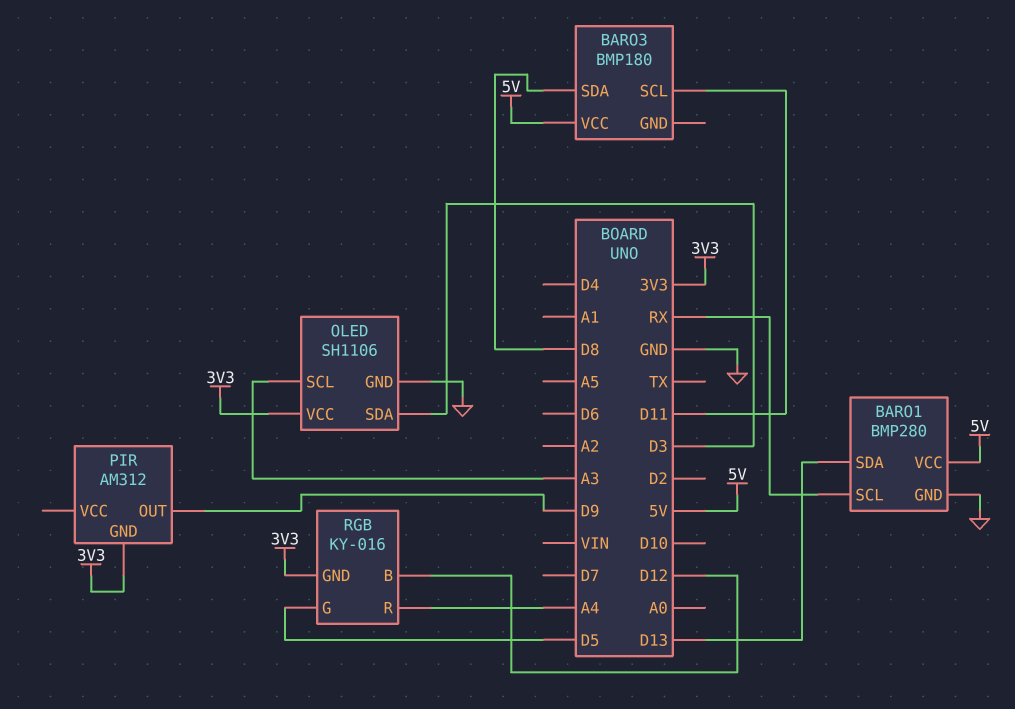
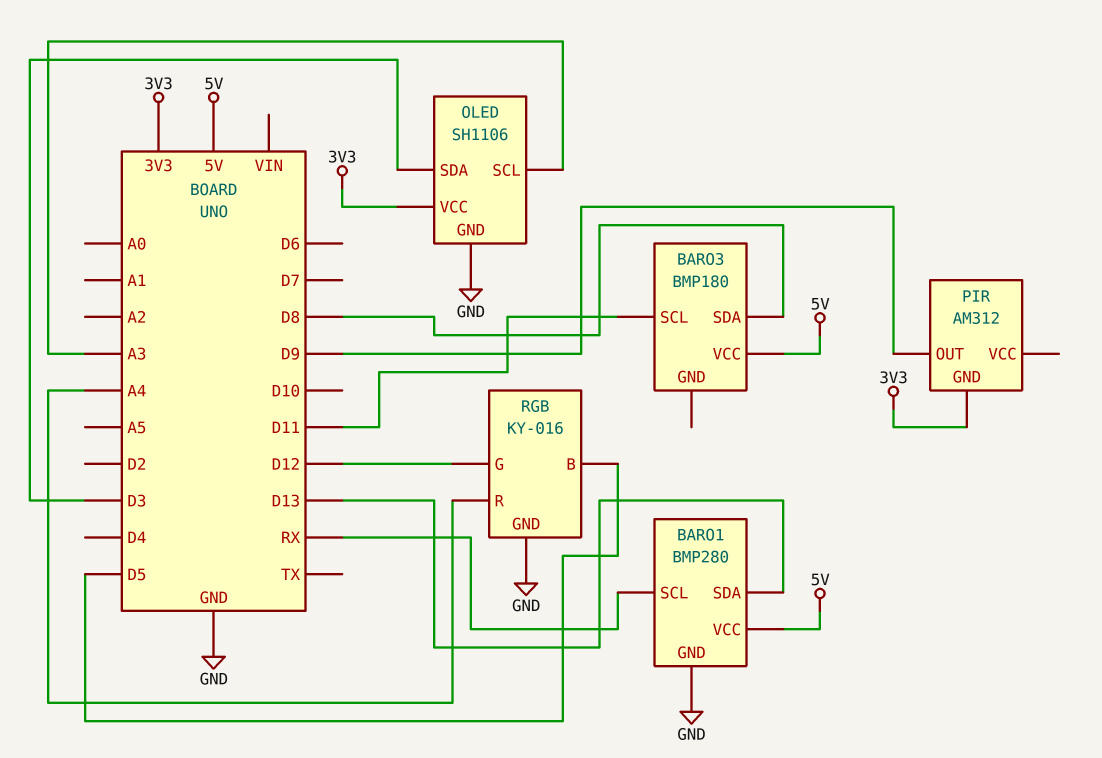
RGB pin B: D12 -> D5
RGB pin G: D5 -> D12
RGB pin GND: 3V3 -> GND

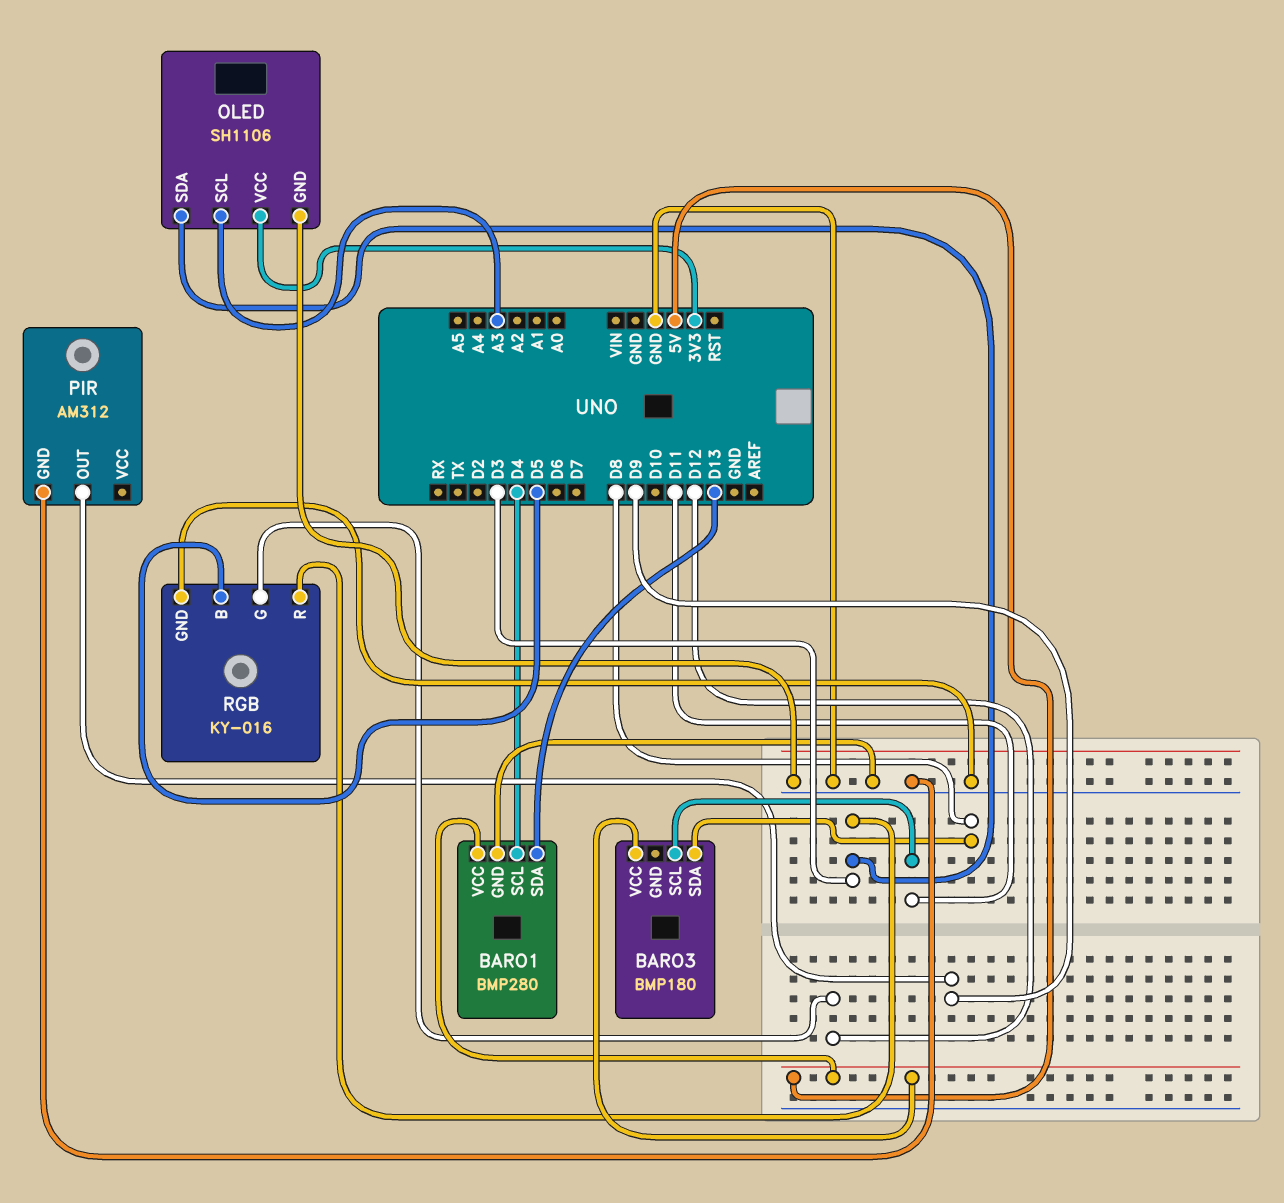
BARO1 pin SCL: RX -> D4
PIR pin GND: 3V3 -> GND
RGB pin R: A4 -> D3

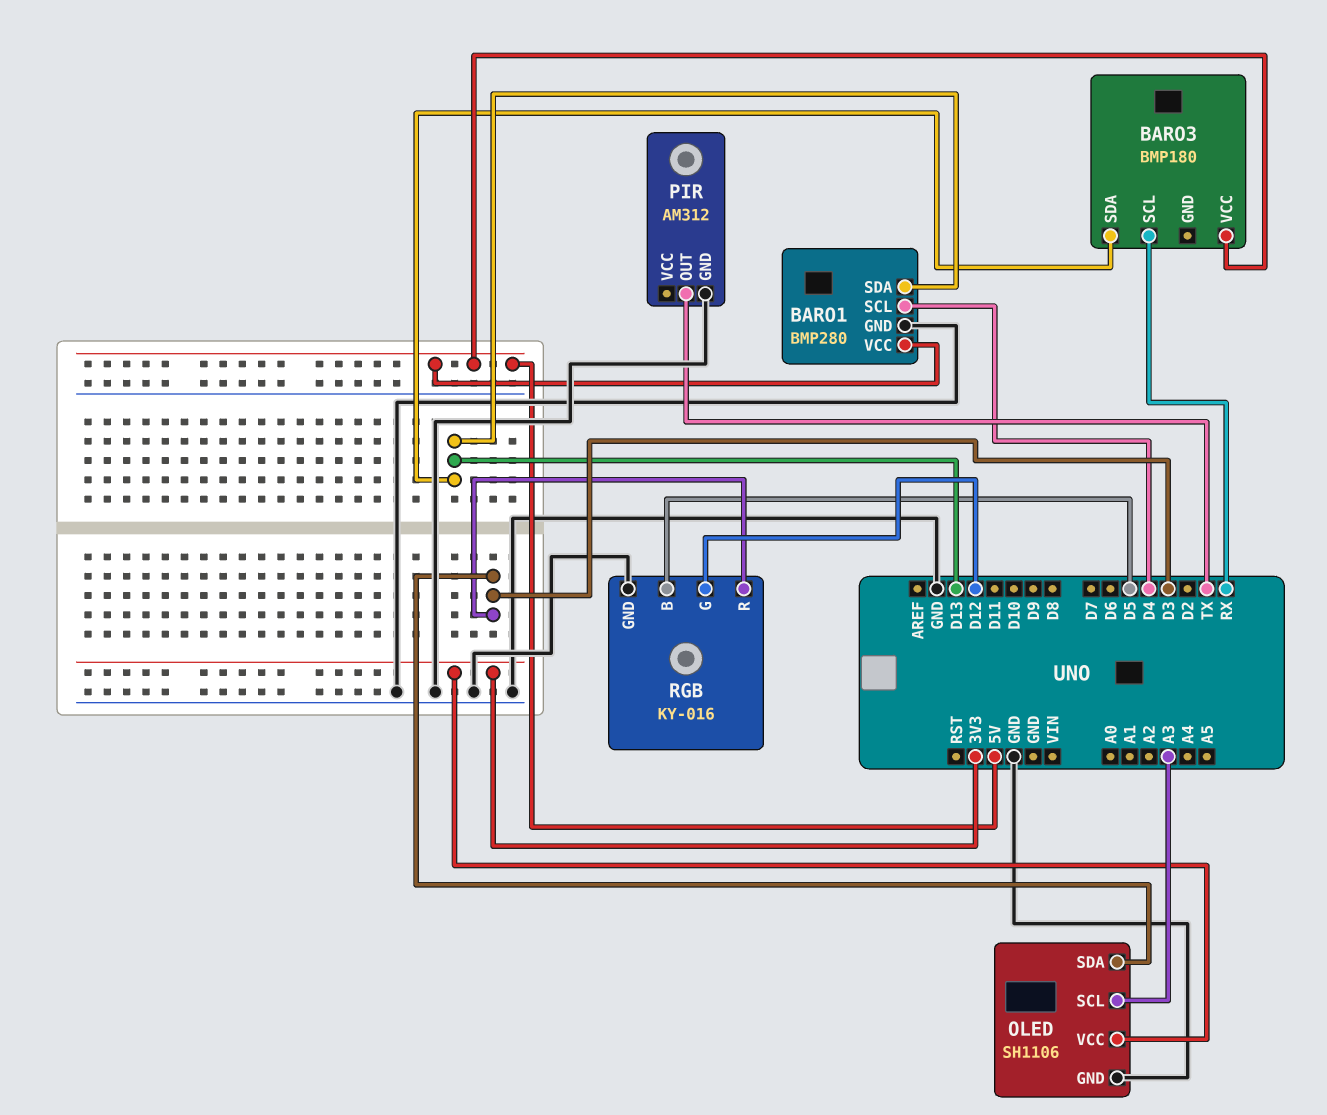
BARO3 pin SCL: D11 -> RX
BARO3 pin SDA: D8 -> D13
PIR pin OUT: D9 -> TX

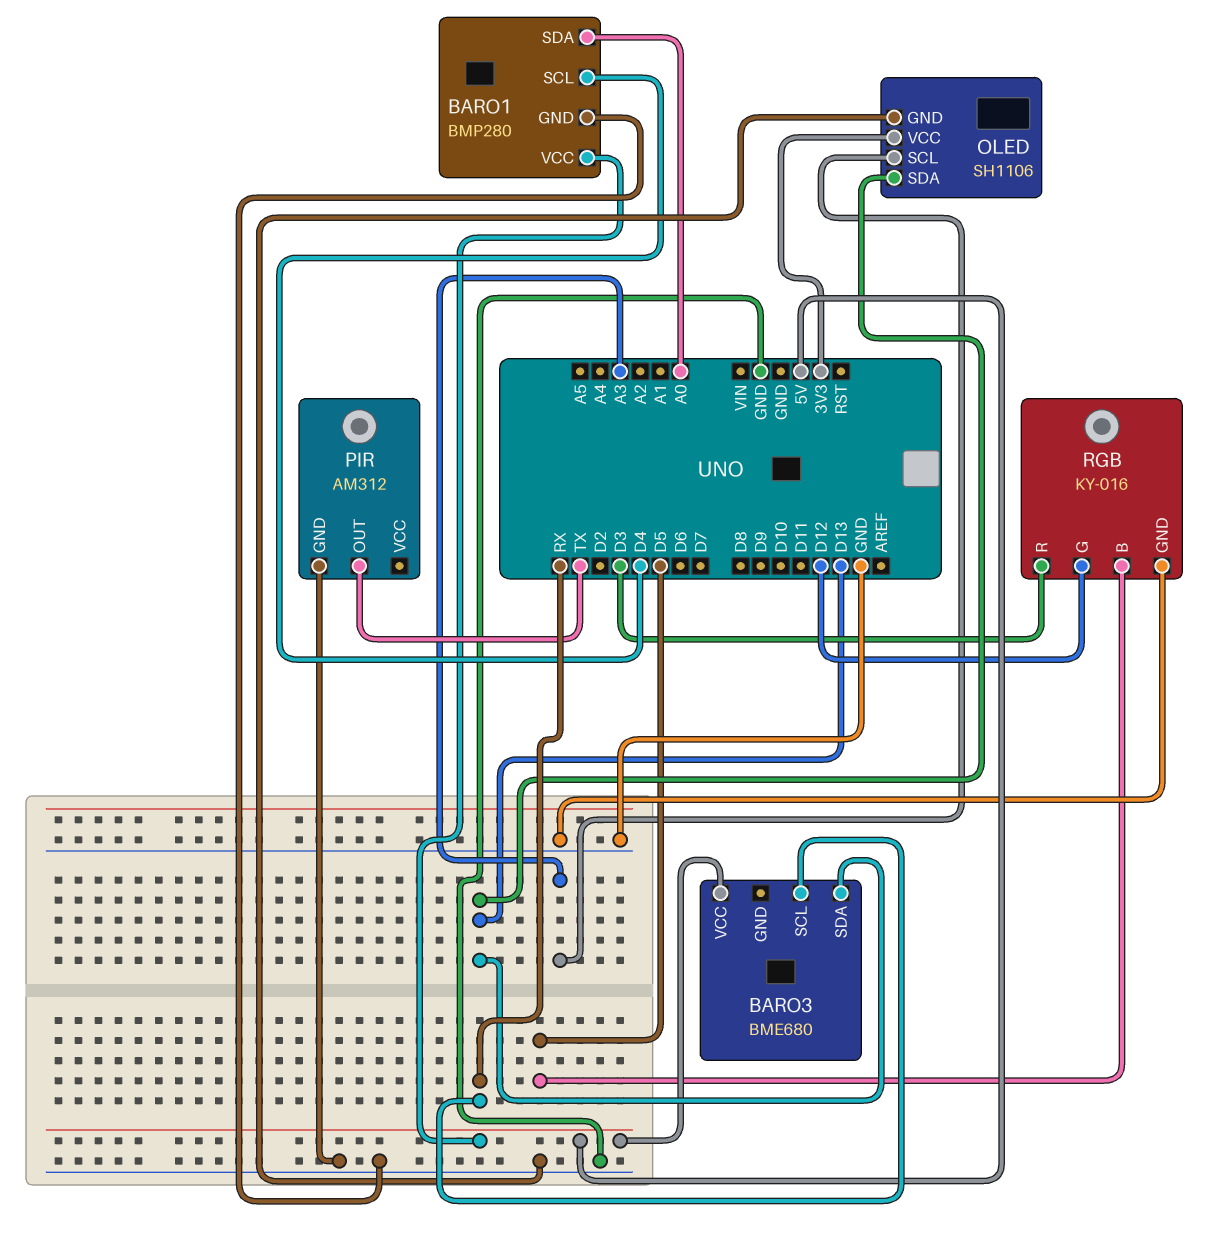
BARO1 pin SDA: D13 -> A0
BARO3: BMP180 -> BME680
OLED pin SDA: D3 -> D13

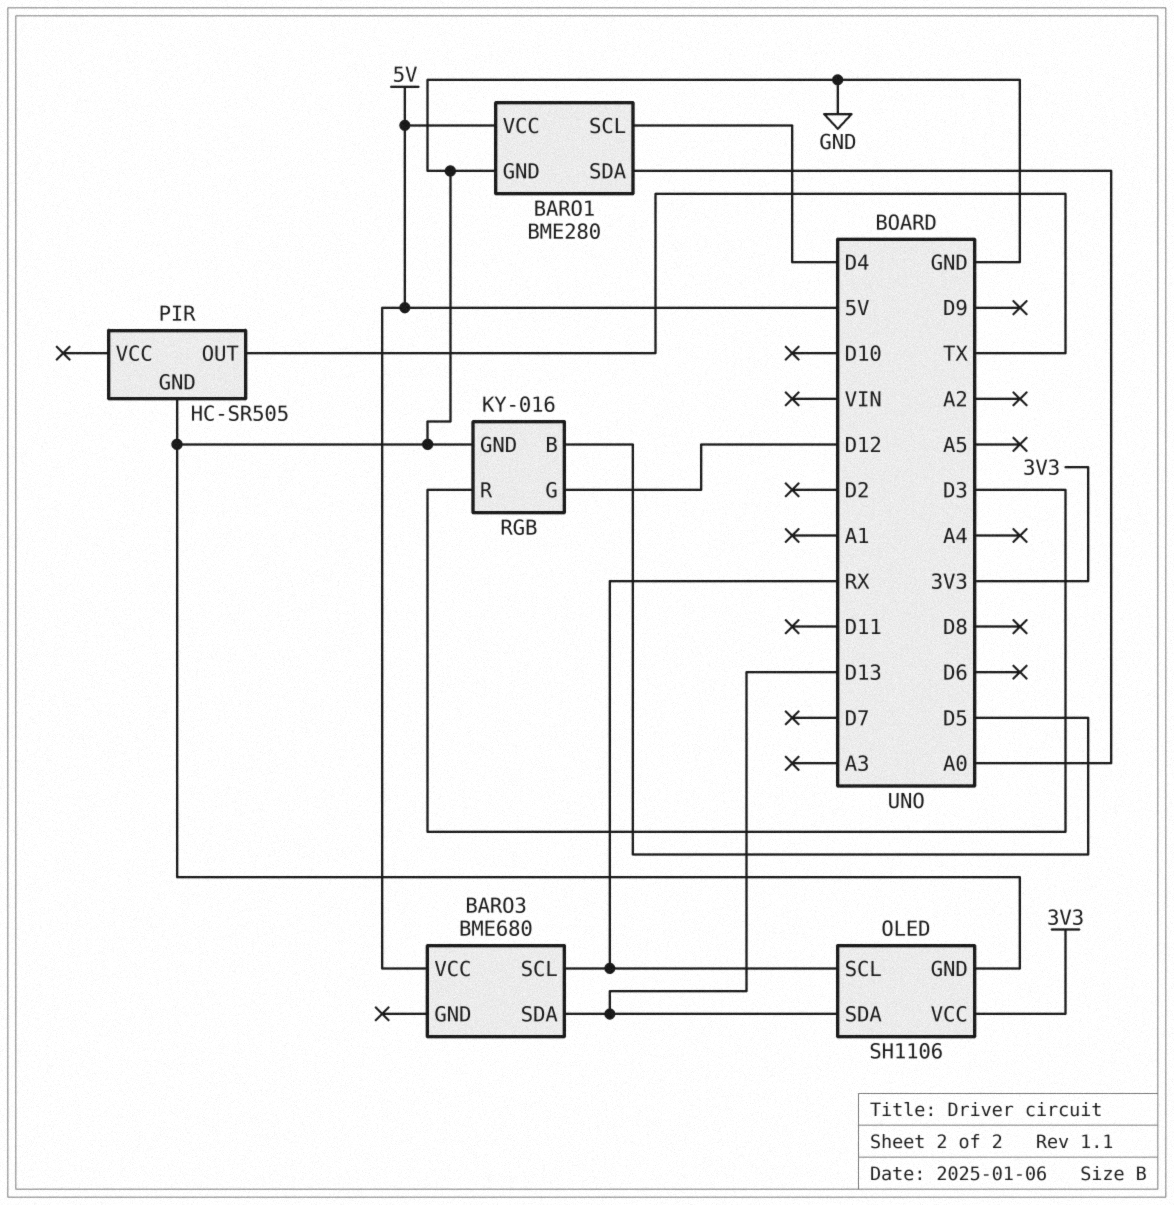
BARO1: BMP280 -> BME280
OLED pin SCL: A3 -> RX
PIR: AM312 -> HC-SR505

